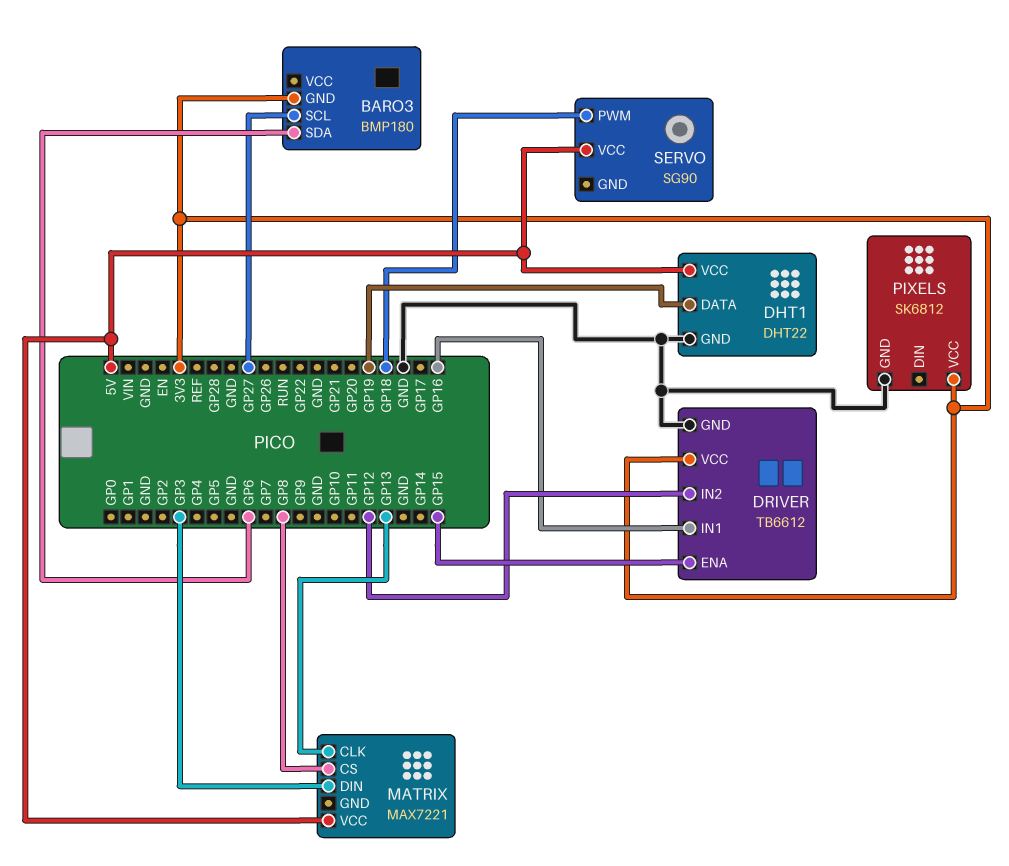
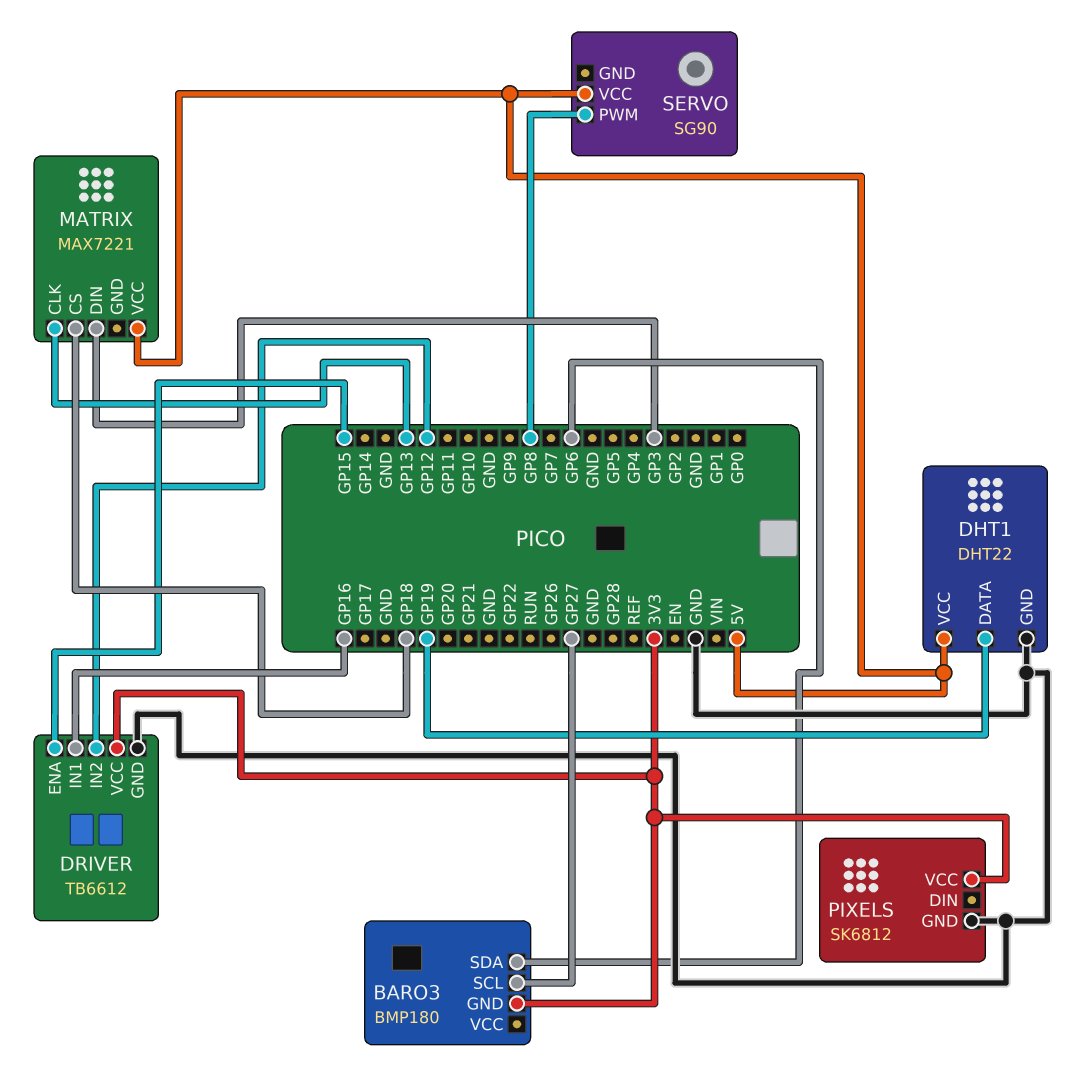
MATRIX pin CS: GP8 -> GP18
SERVO pin PWM: GP18 -> GP8

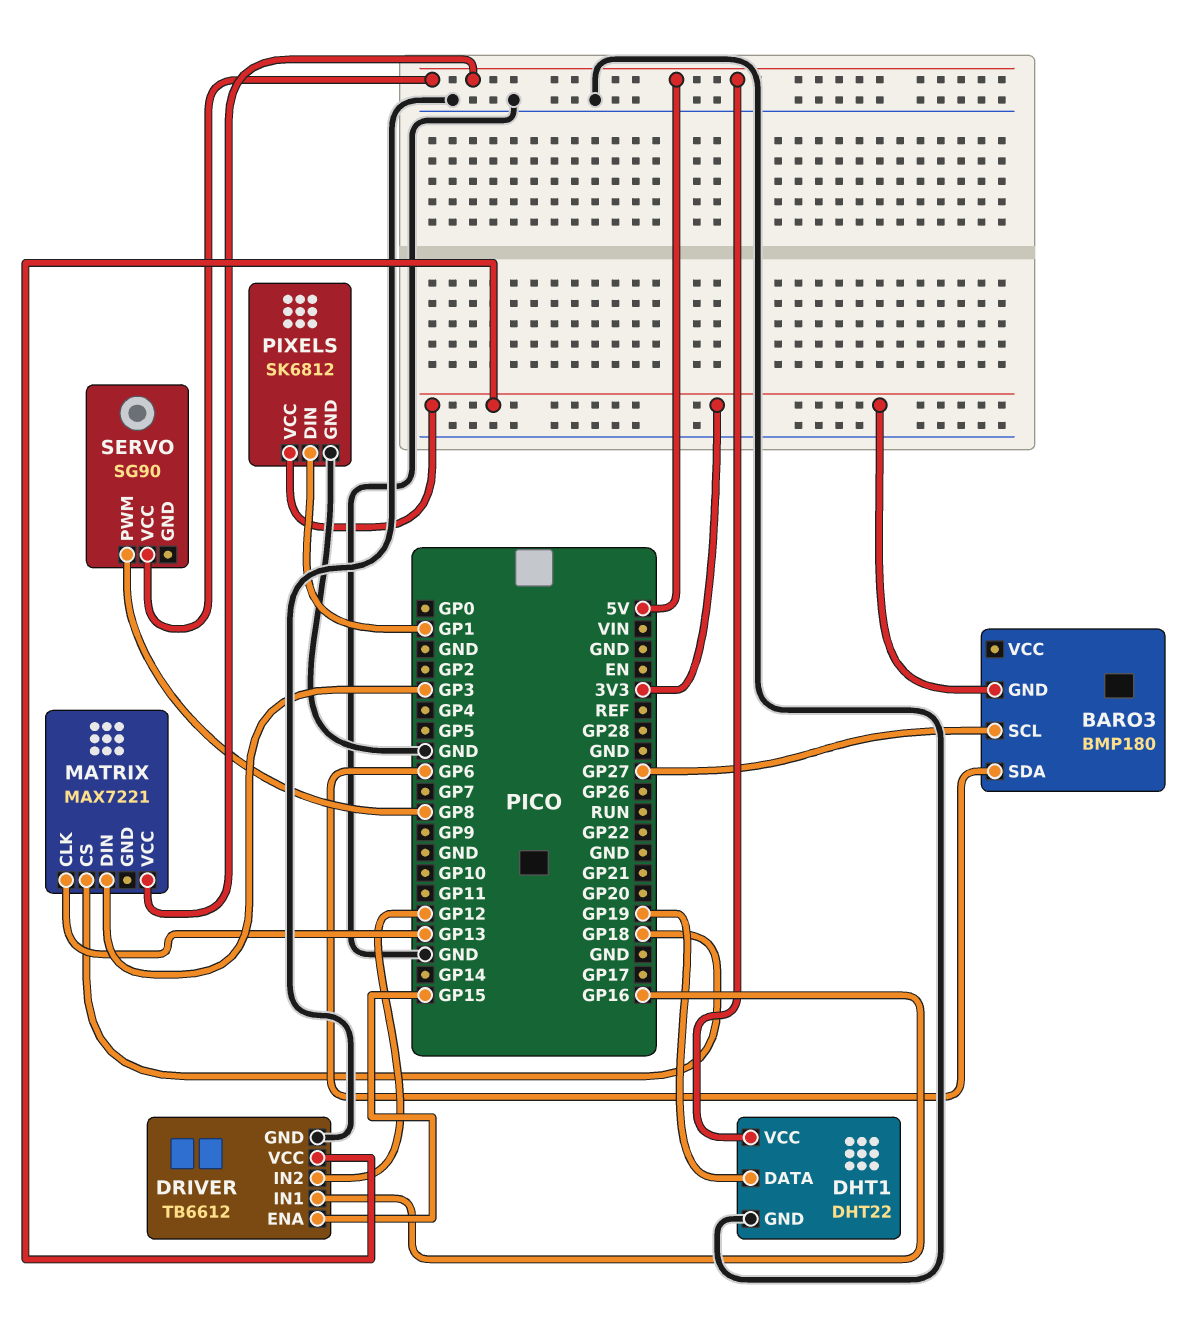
PIXELS pin DIN: none -> GP1

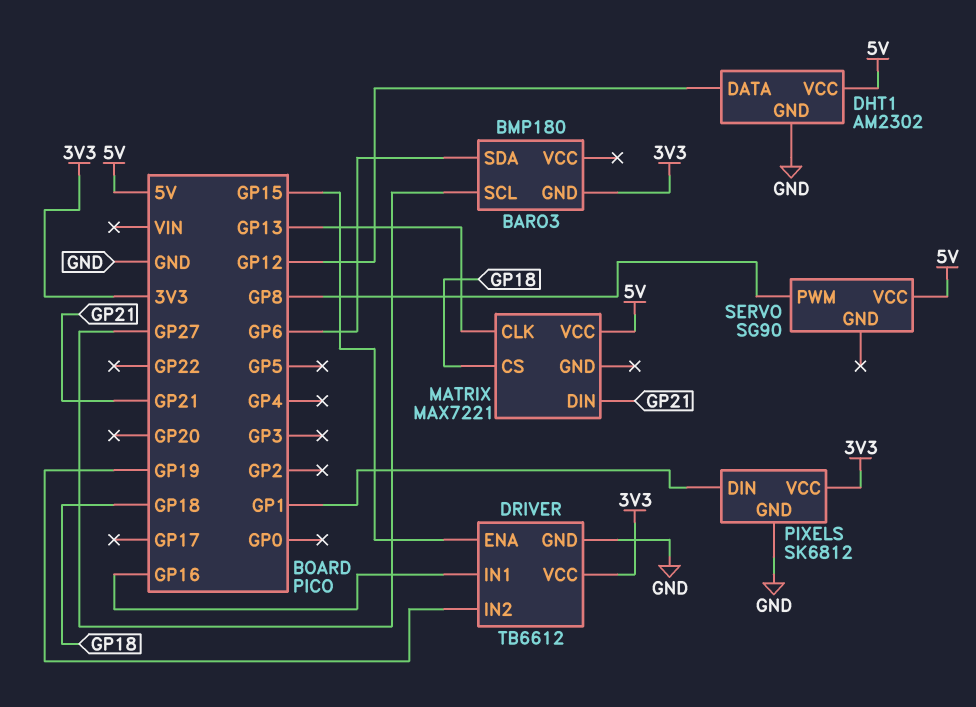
DHT1: DHT22 -> AM2302
DHT1 pin DATA: GP19 -> GP12
DRIVER pin IN2: GP12 -> GP19
MATRIX pin DIN: GP3 -> GP21

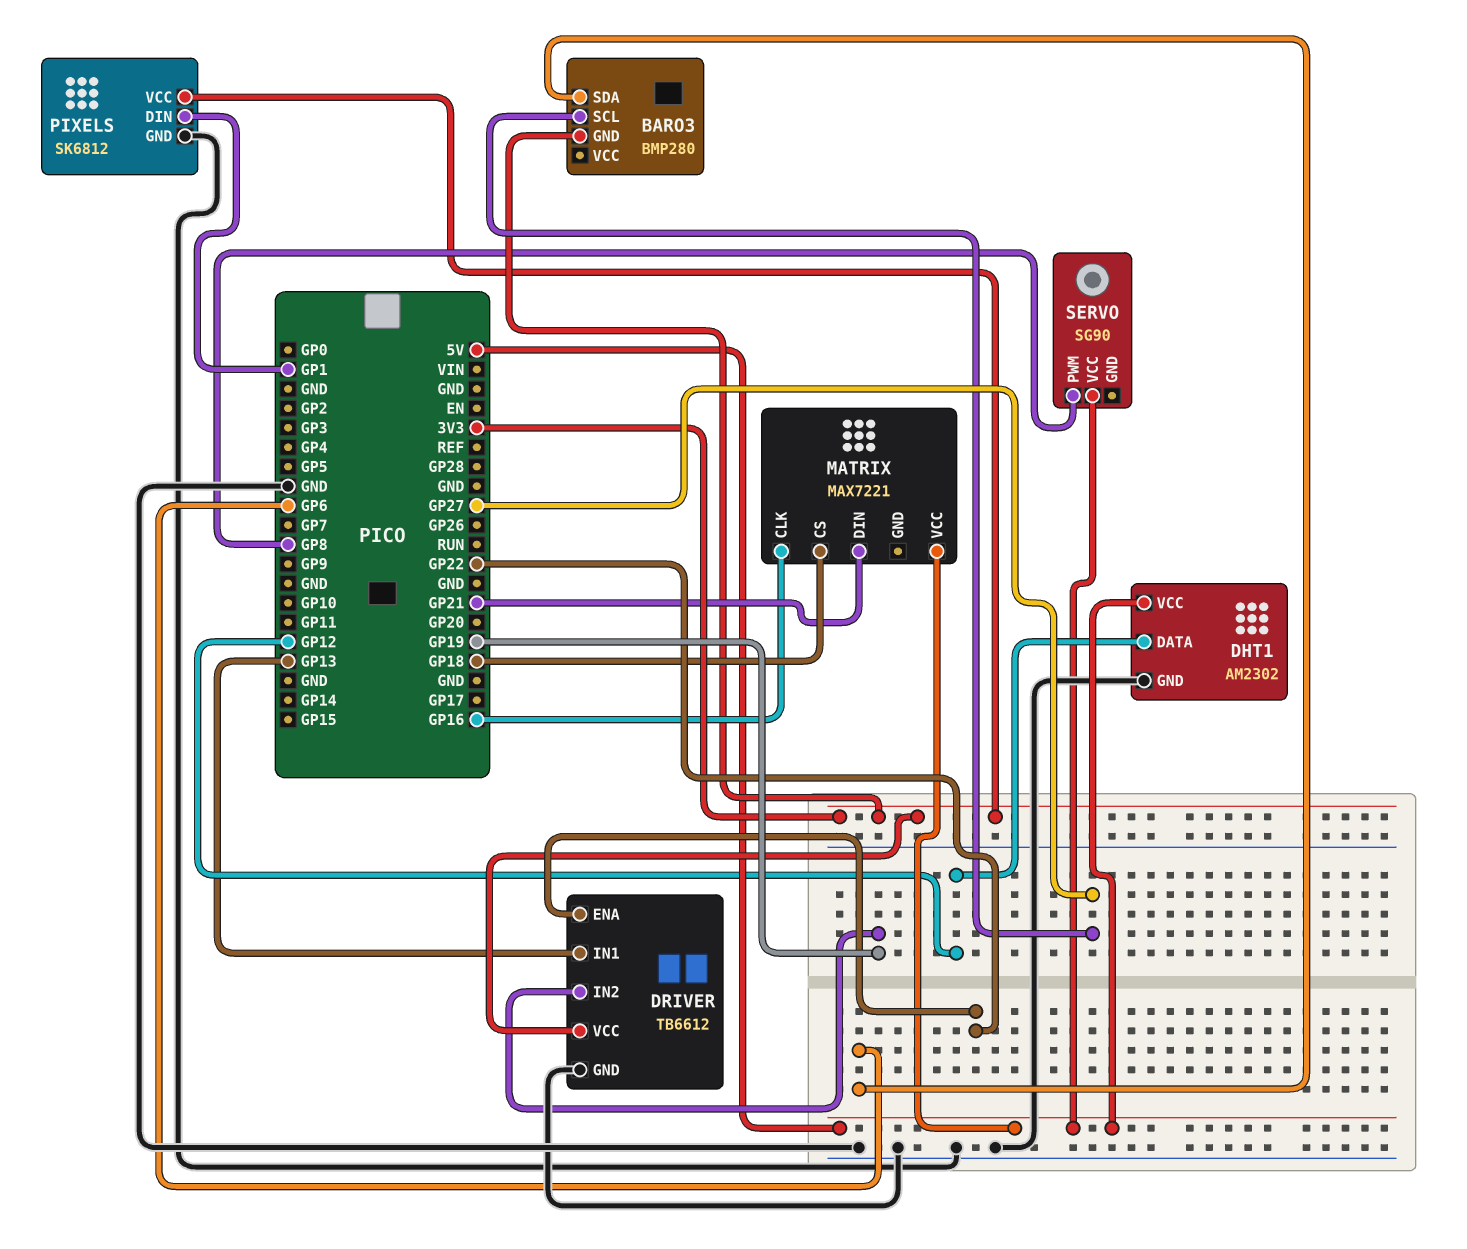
BARO3: BMP180 -> BMP280
DRIVER pin ENA: GP15 -> GP22
DRIVER pin IN1: GP16 -> GP13
MATRIX pin CLK: GP13 -> GP16

